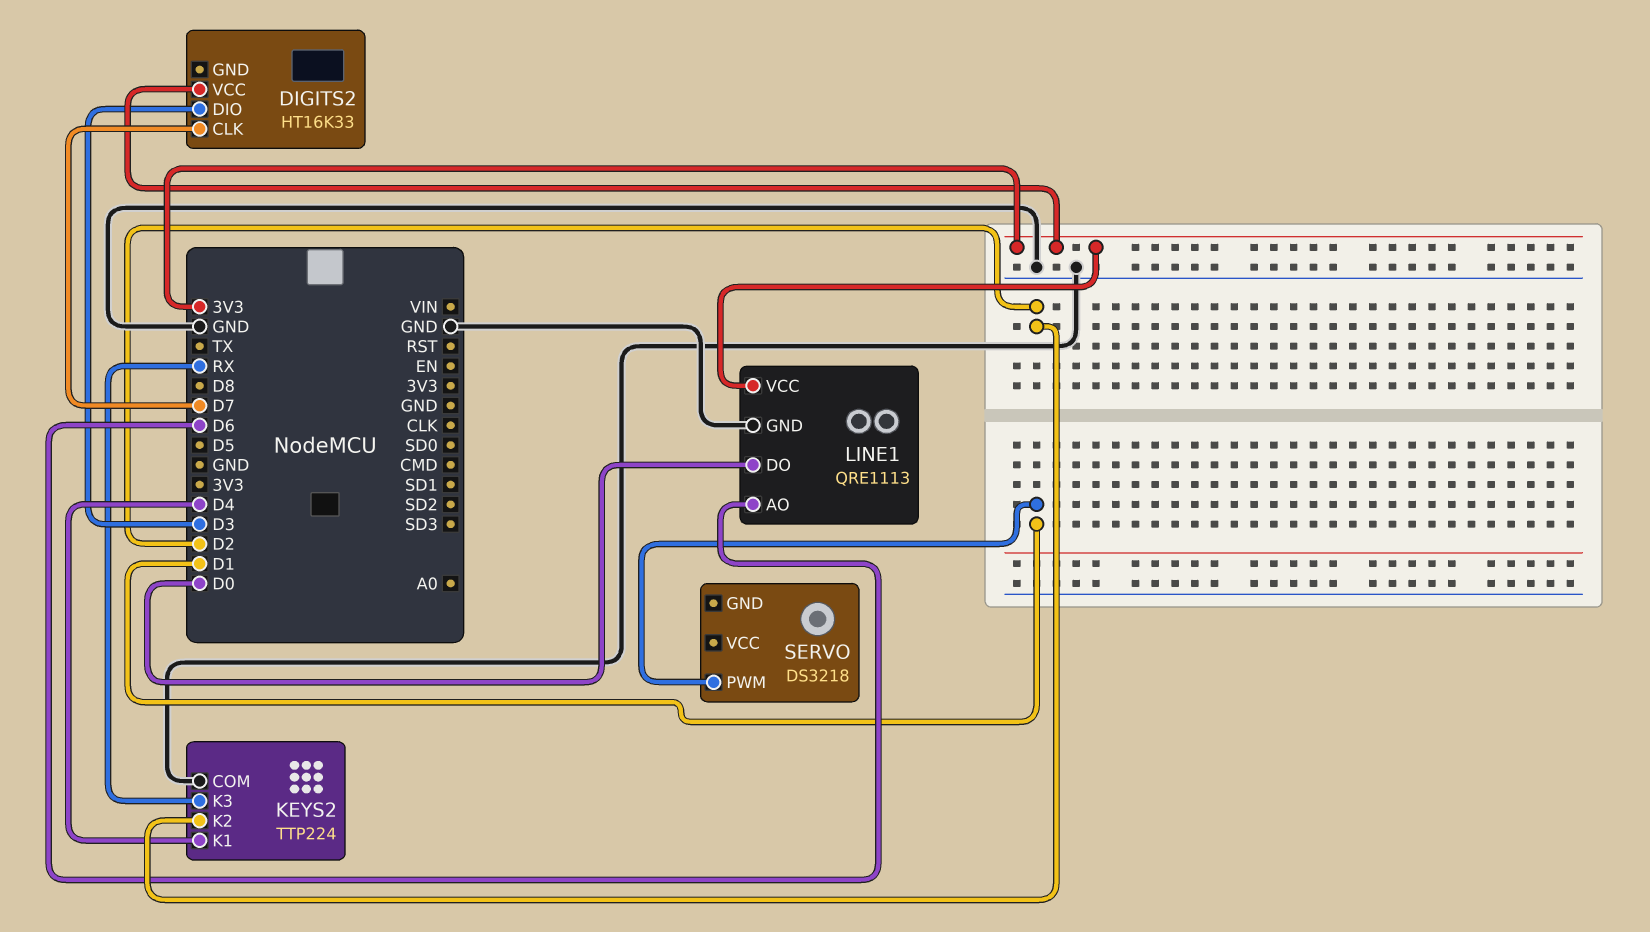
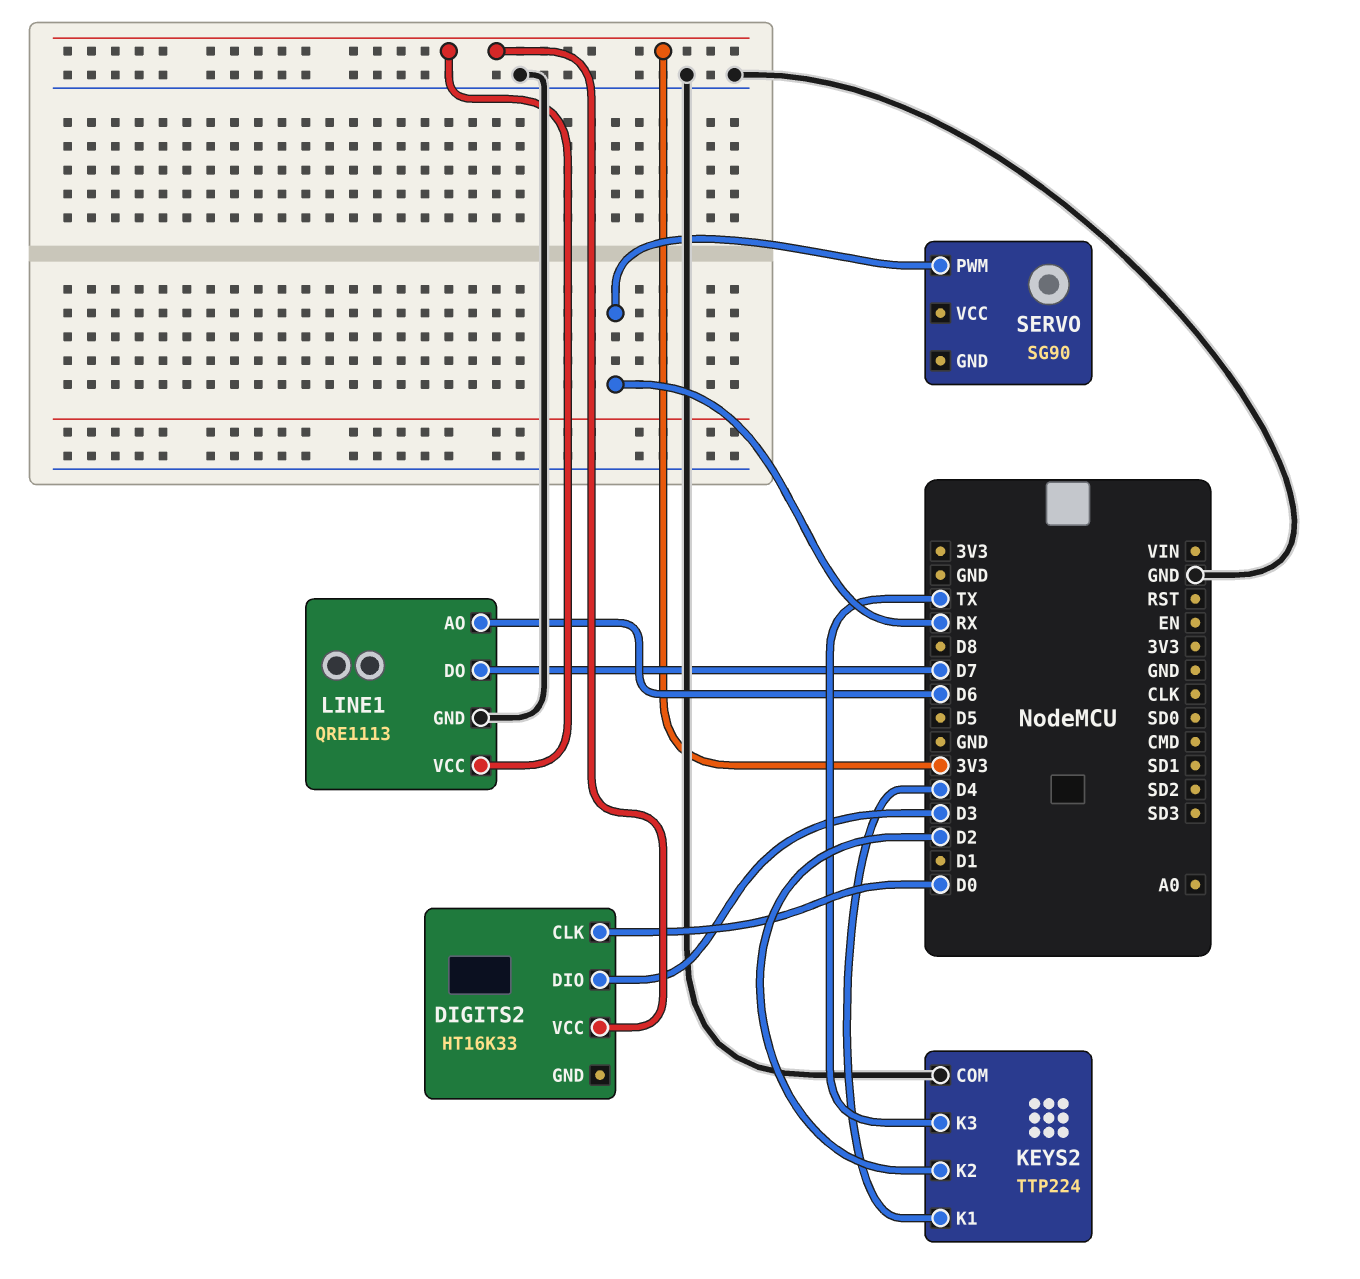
DIGITS2 pin CLK: D7 -> D0
KEYS2 pin K3: RX -> TX
LINE1 pin DO: D0 -> D7
SERVO: DS3218 -> SG90
SERVO pin PWM: D1 -> RX

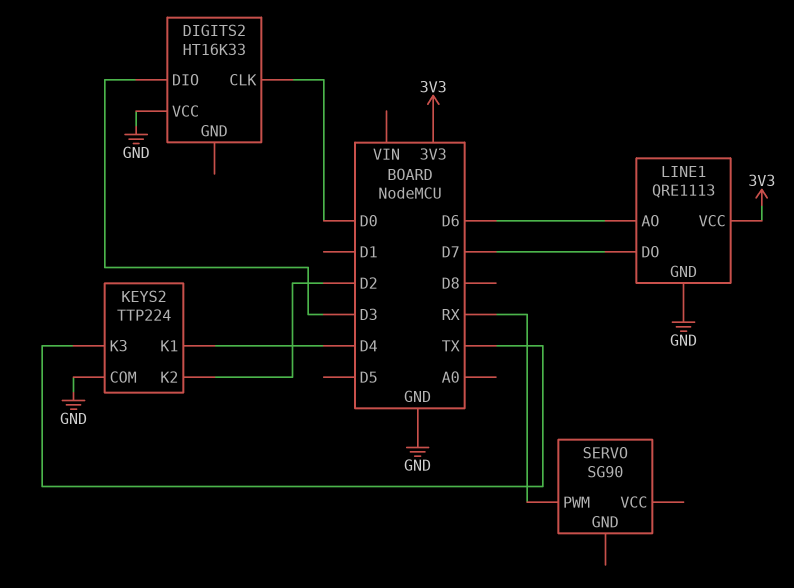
DIGITS2 pin VCC: 3V3 -> GND

